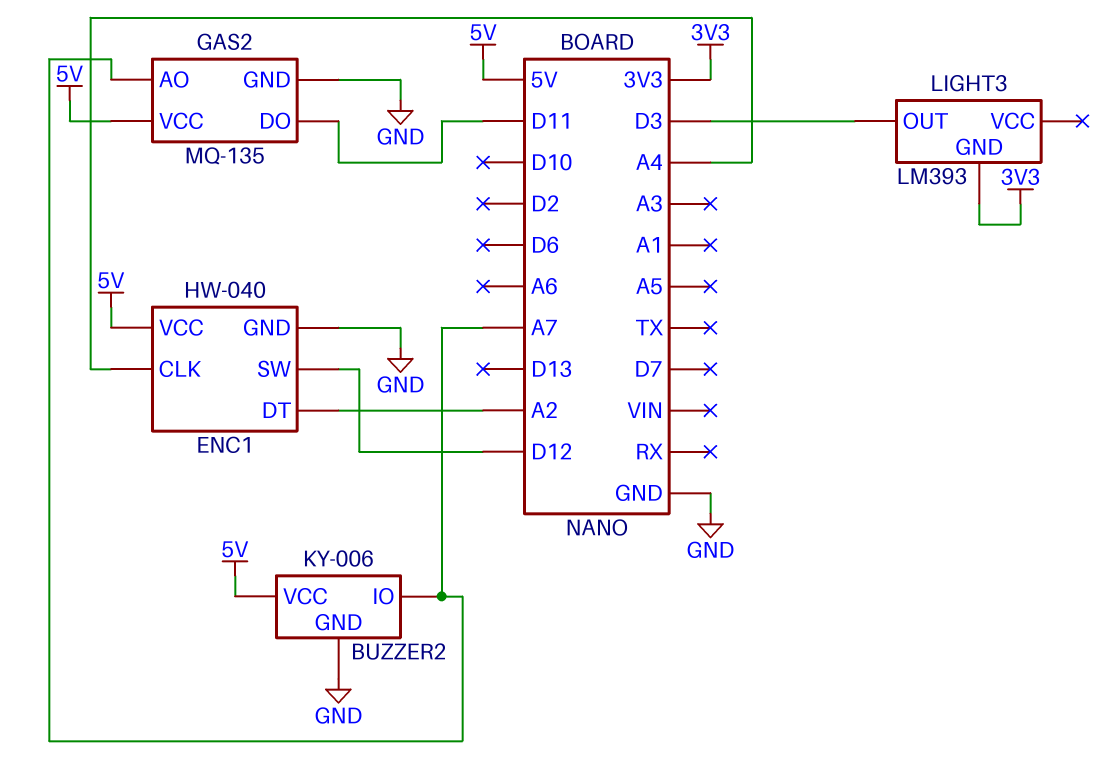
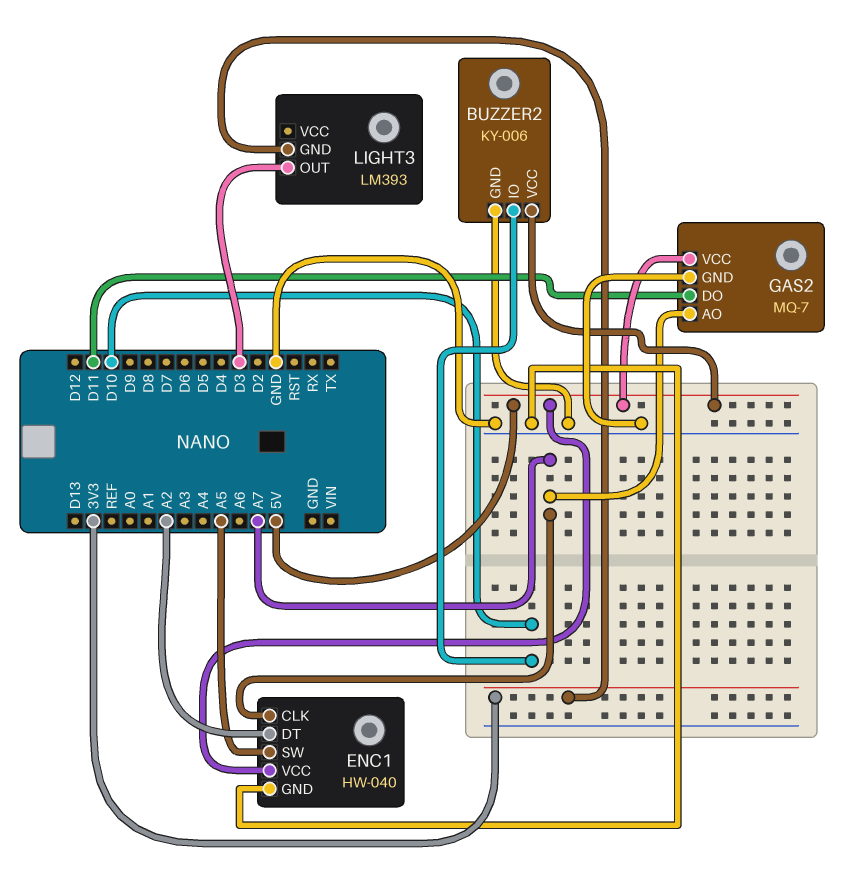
BUZZER2 pin IO: A7 -> D10
ENC1 pin CLK: A4 -> A7
ENC1 pin SW: D12 -> A5
GAS2: MQ-135 -> MQ-7

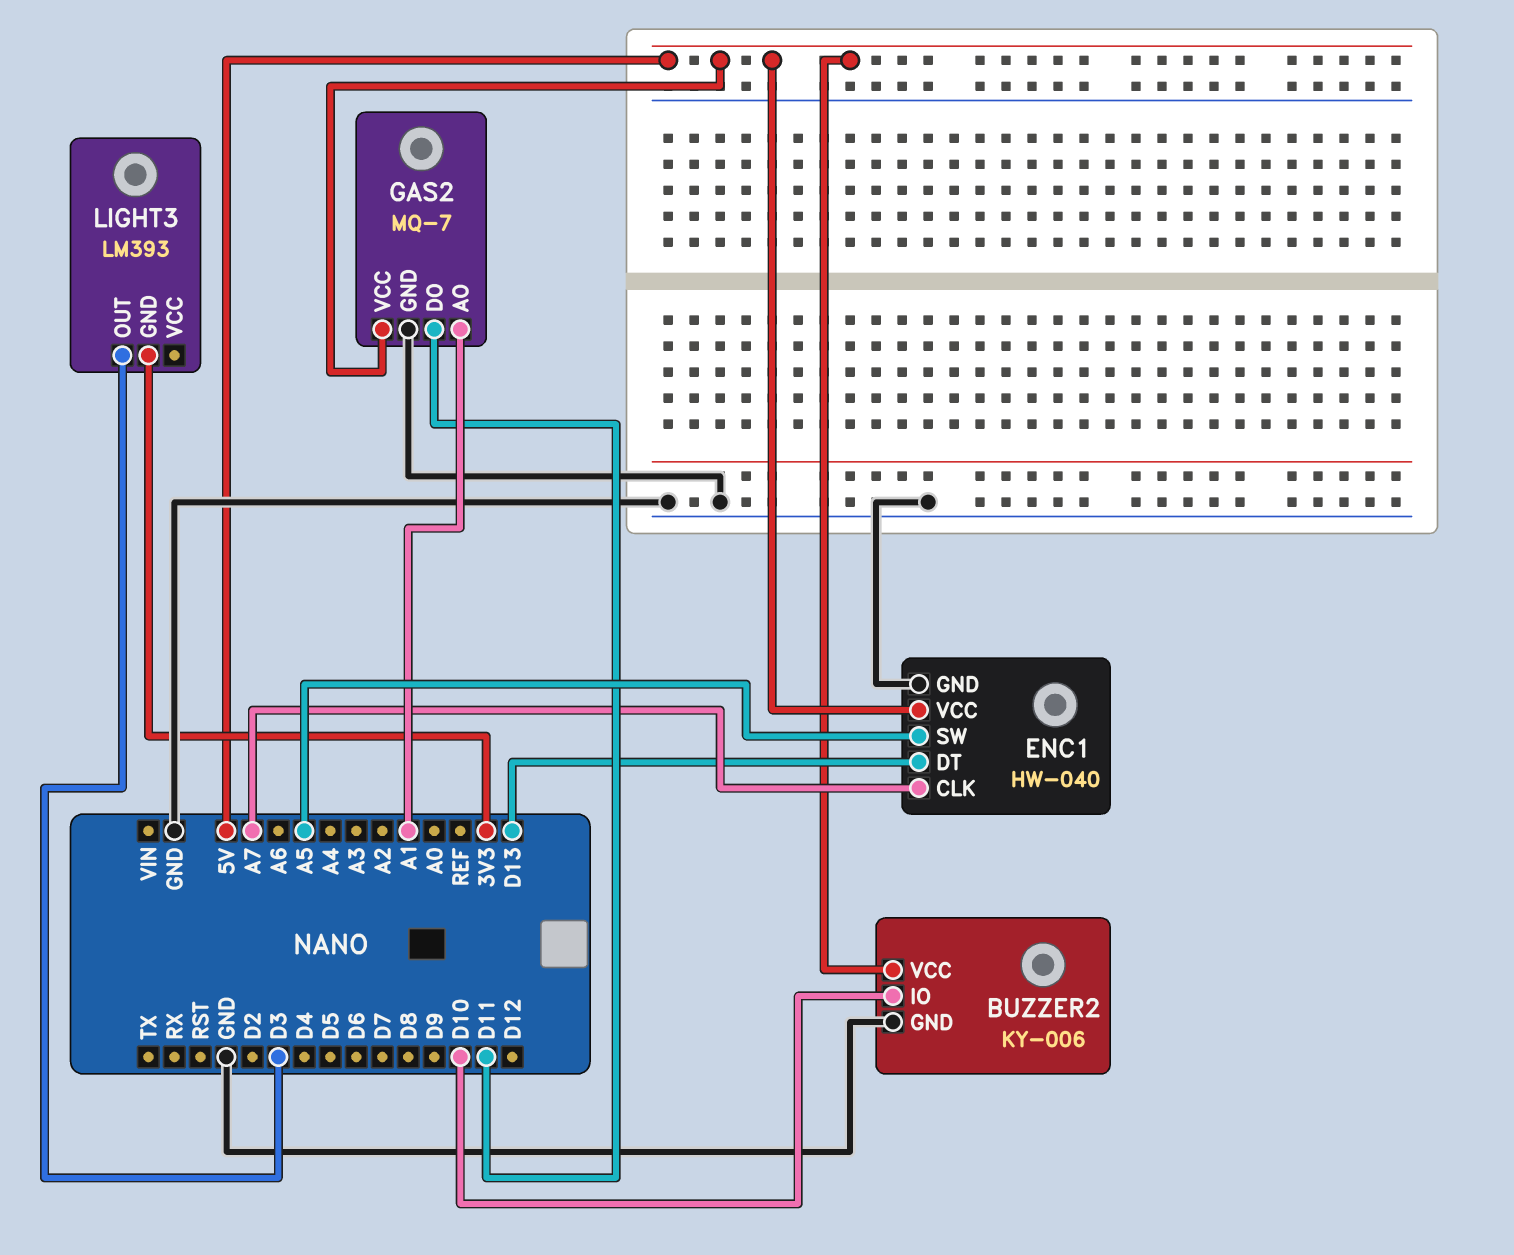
ENC1 pin DT: A2 -> D13
GAS2 pin AO: A7 -> A1

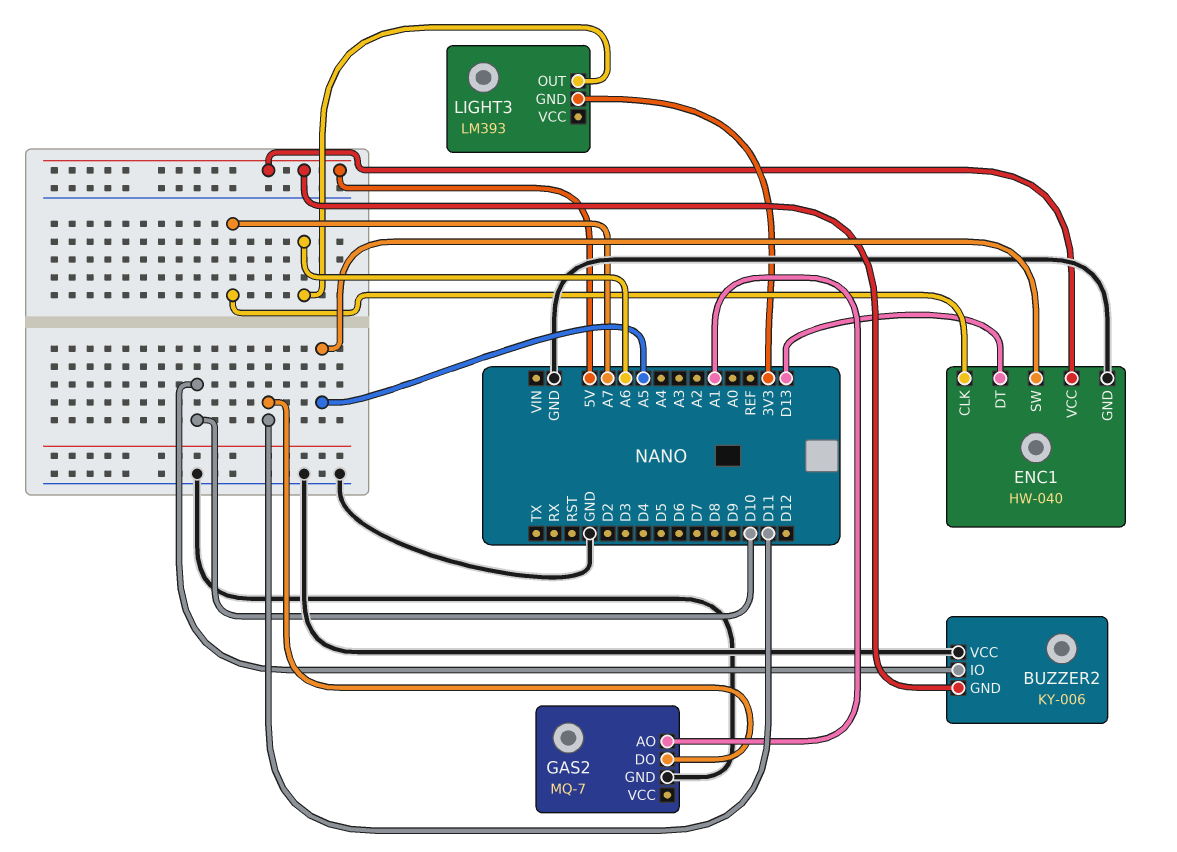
BUZZER2 pin GND: GND -> 5V
BUZZER2 pin VCC: 5V -> GND
GAS2 pin VCC: 5V -> none
LIGHT3 pin OUT: D3 -> A6

